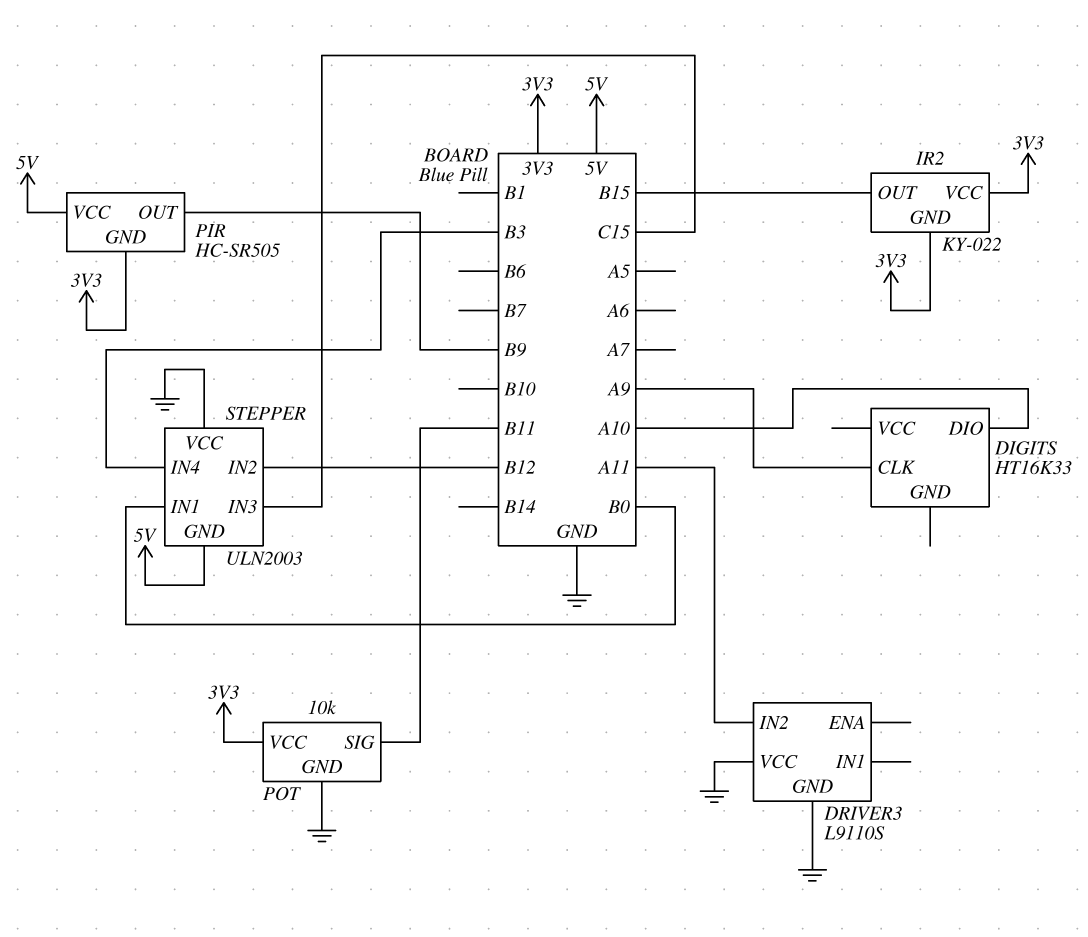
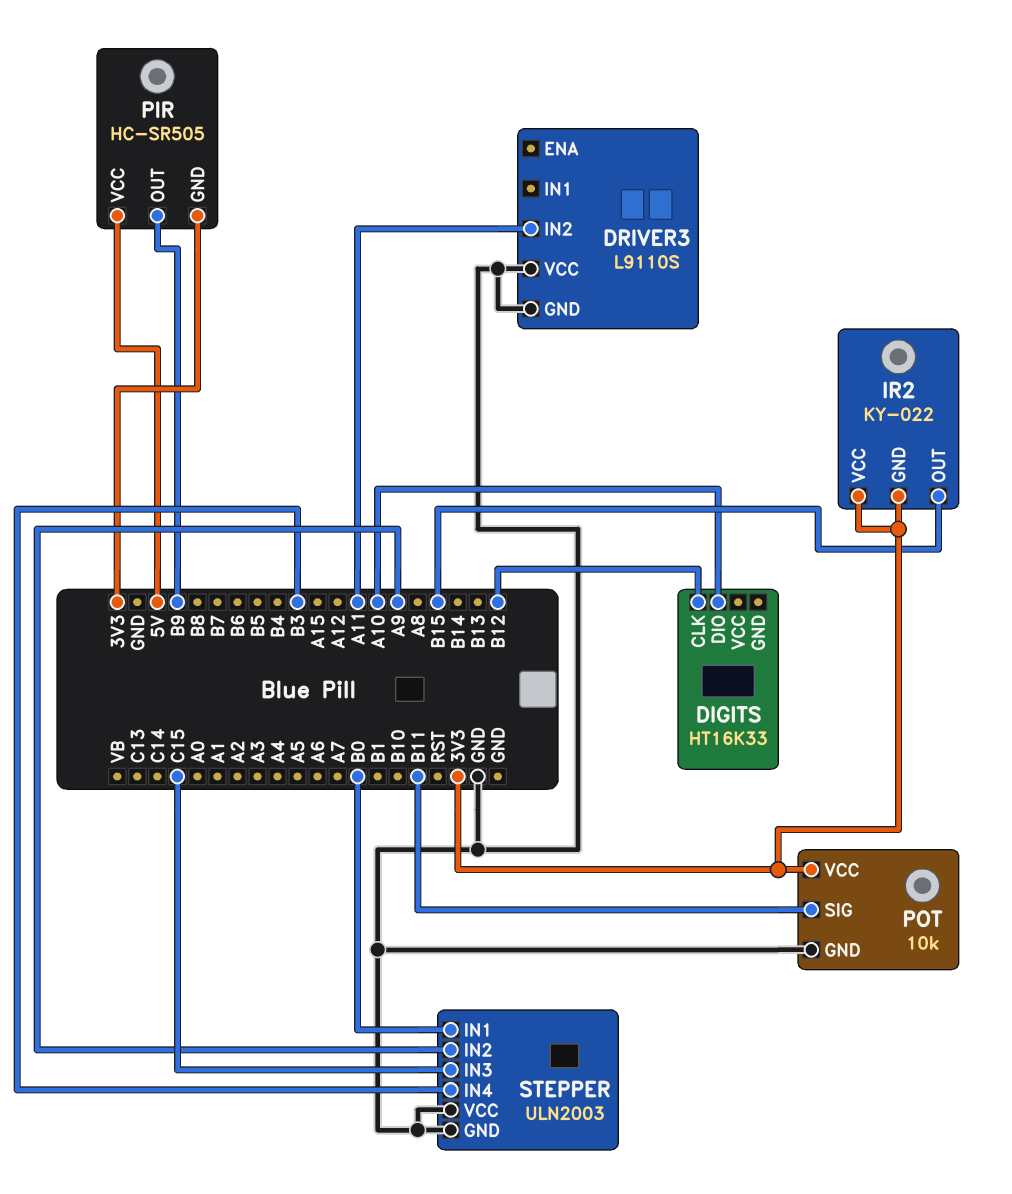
DIGITS pin CLK: A9 -> B12
STEPPER pin GND: 5V -> GND
STEPPER pin IN2: B12 -> A9

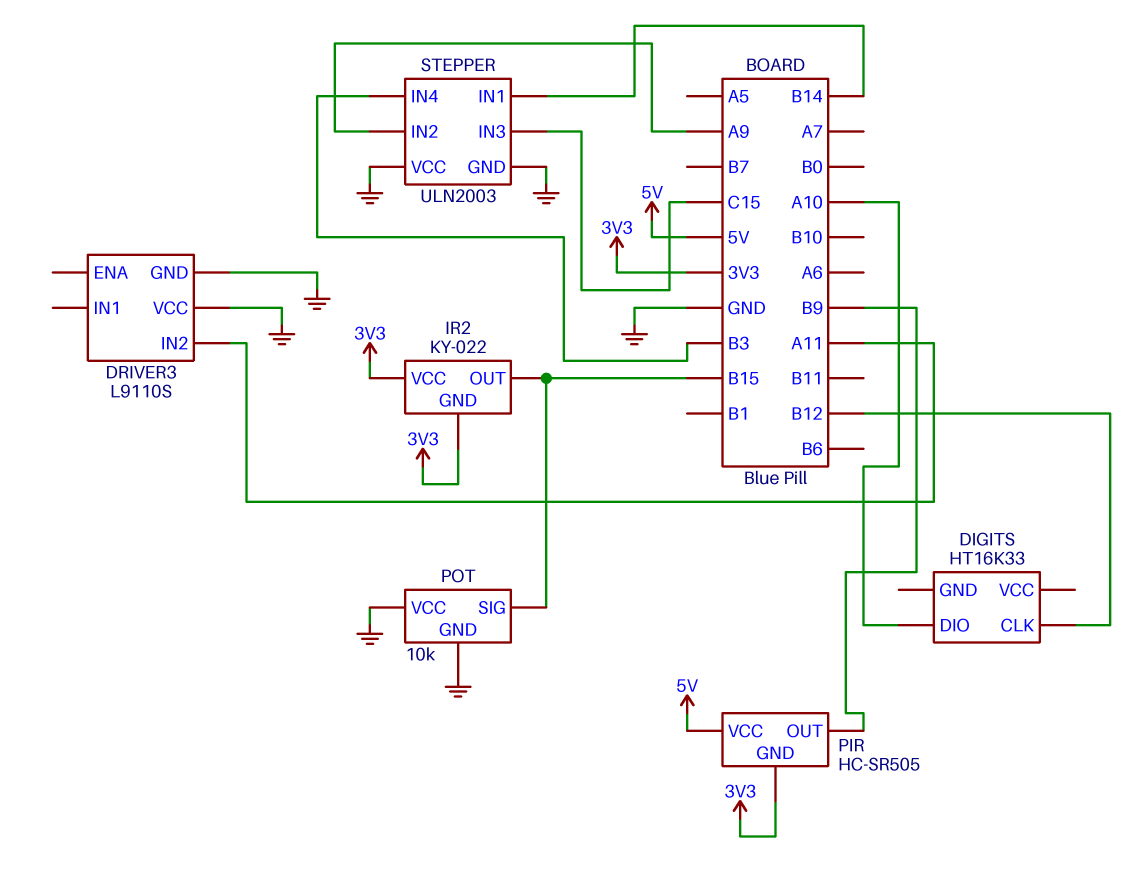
POT pin SIG: B11 -> B15
POT pin VCC: 3V3 -> GND
STEPPER pin IN1: B0 -> B14

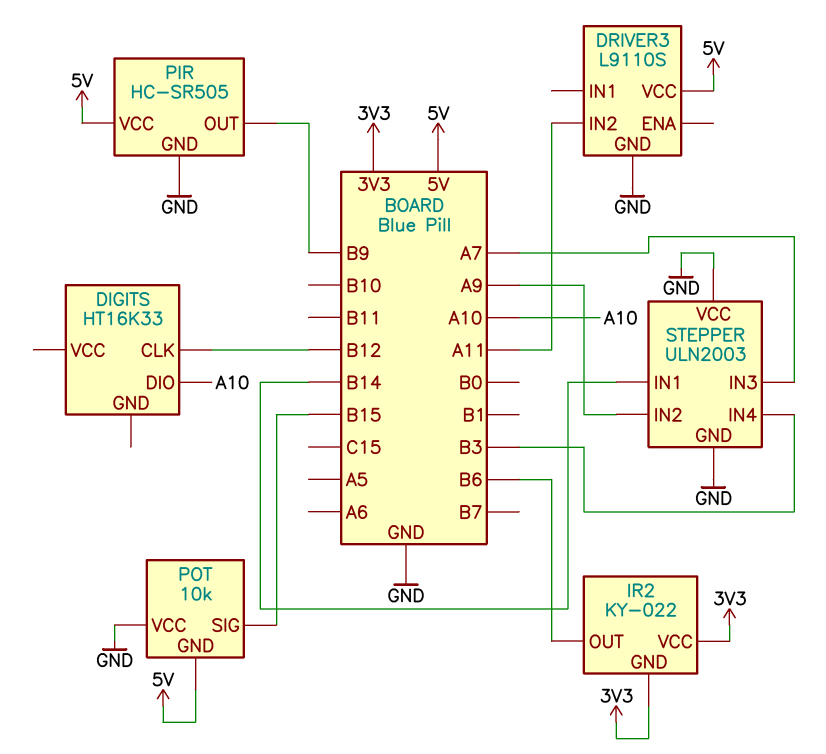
DRIVER3 pin VCC: GND -> 5V
IR2 pin OUT: B15 -> B6
PIR pin GND: 3V3 -> GND
POT pin GND: GND -> 5V
STEPPER pin IN3: C15 -> A7

